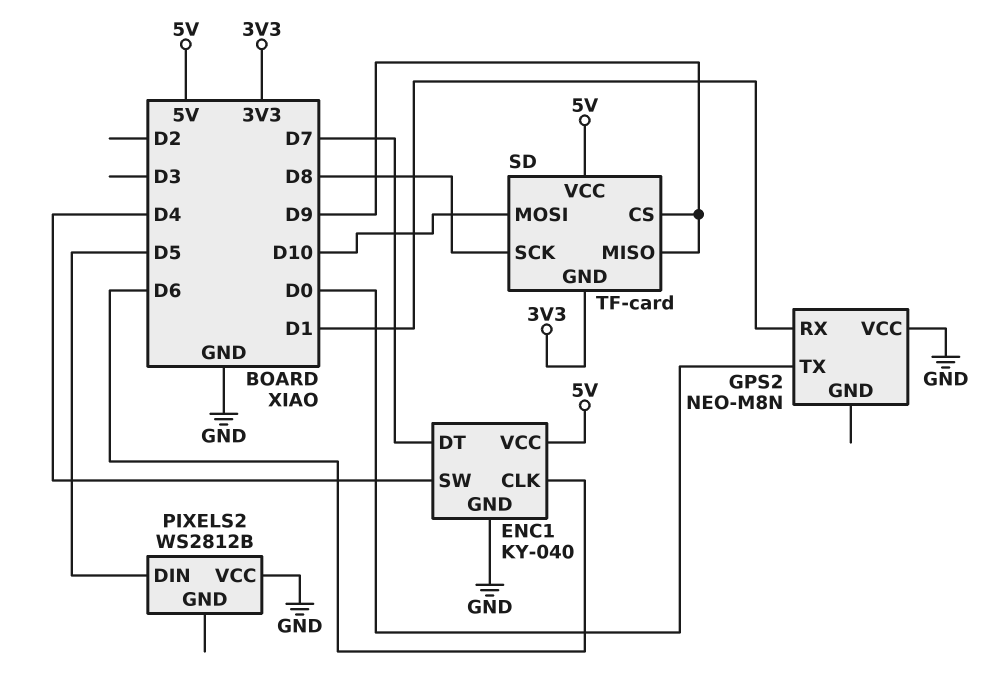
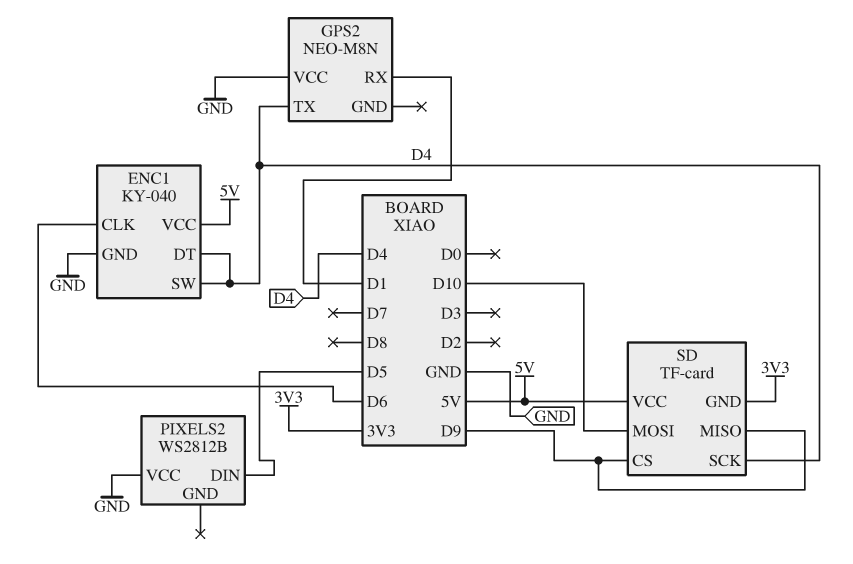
ENC1 pin DT: D7 -> D4
GPS2 pin TX: D0 -> D4
SD pin SCK: D8 -> D4

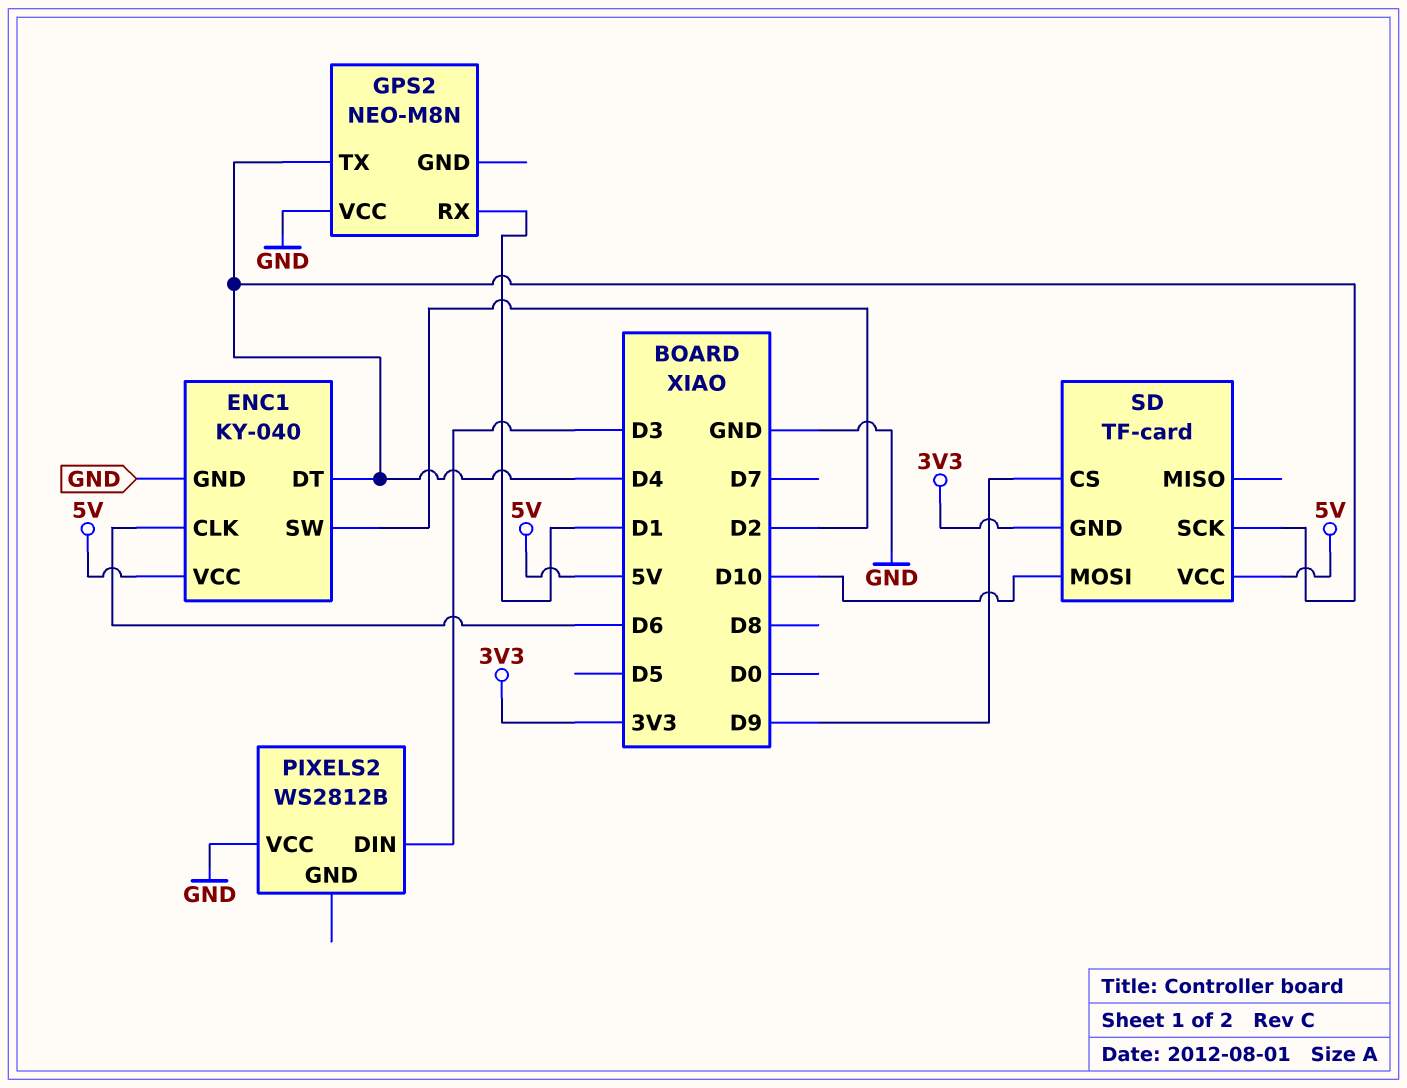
ENC1 pin SW: D4 -> D2
PIXELS2 pin DIN: D5 -> D3
SD pin MISO: D9 -> none

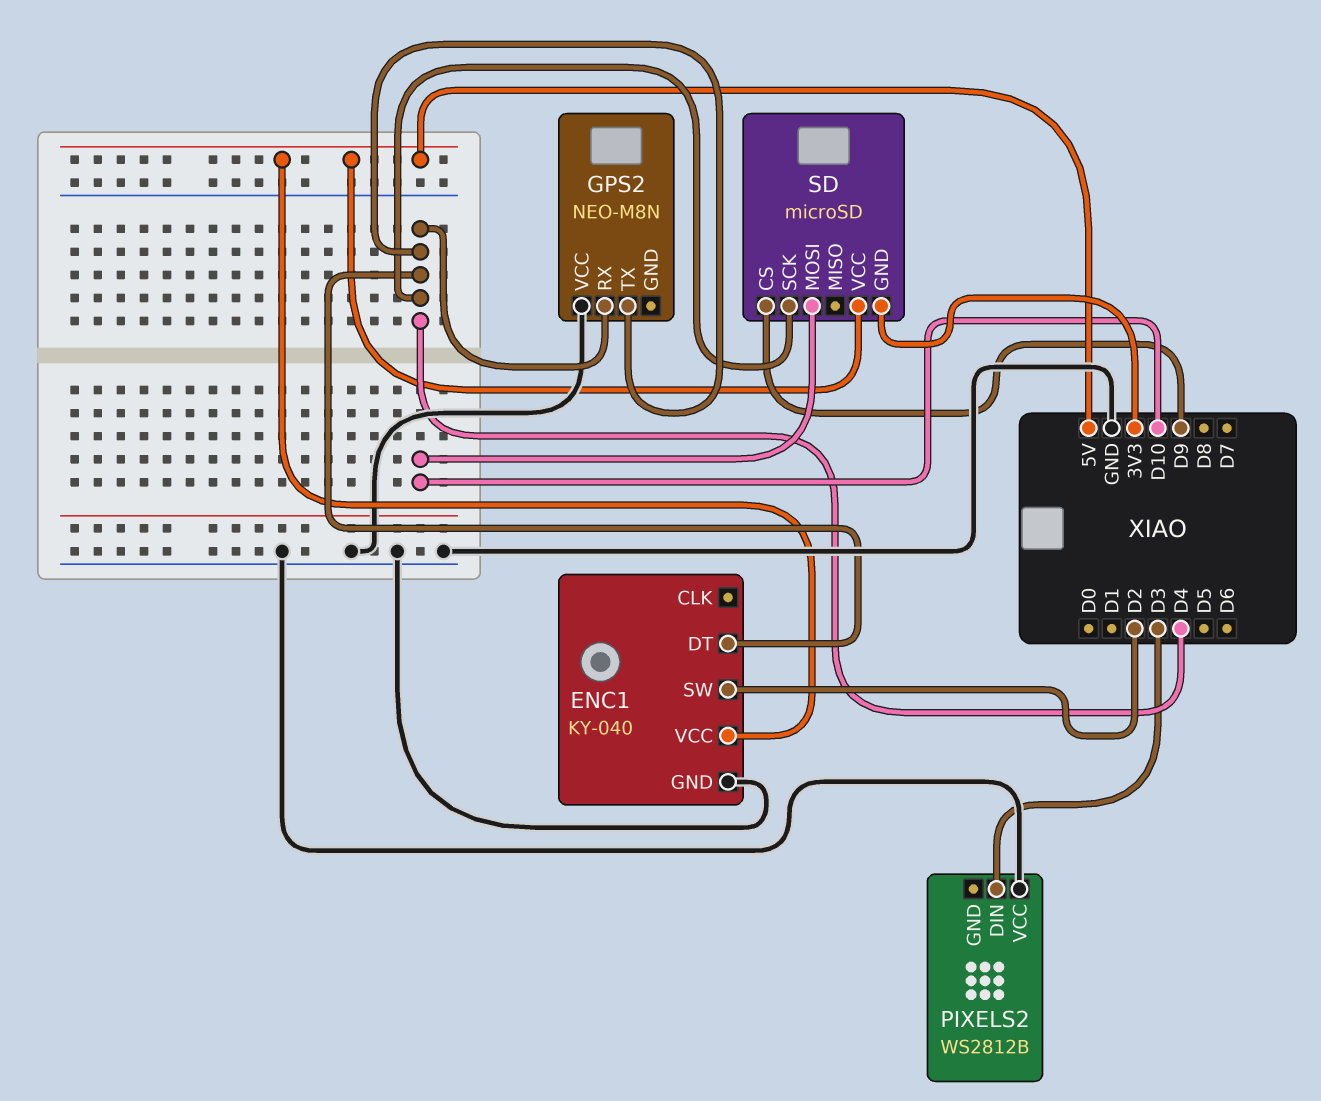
ENC1 pin CLK: D6 -> none
GPS2 pin RX: D1 -> D4
SD: TF-card -> microSD

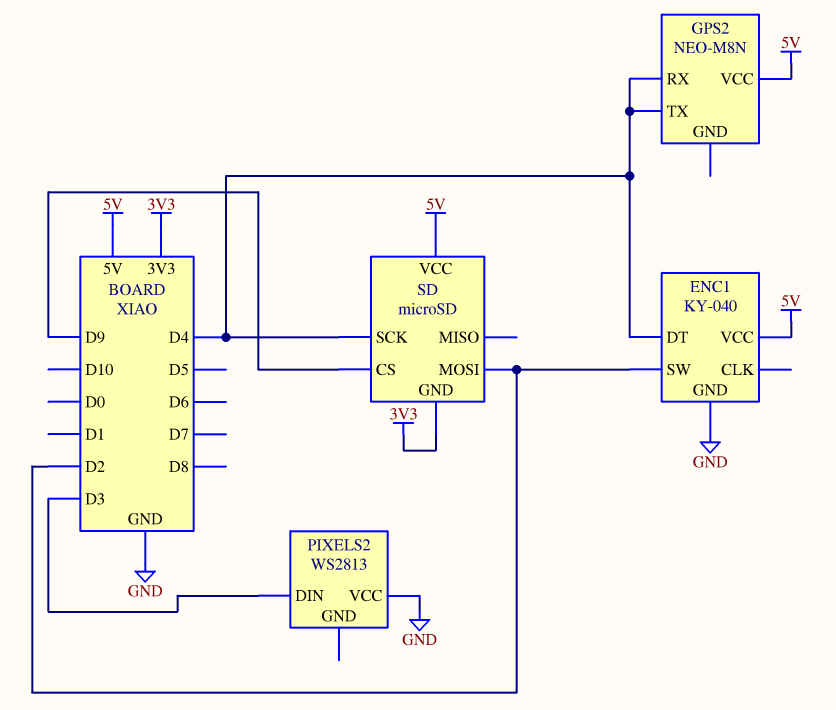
GPS2 pin VCC: GND -> 5V
PIXELS2: WS2812B -> WS2813
SD pin MOSI: D10 -> D2

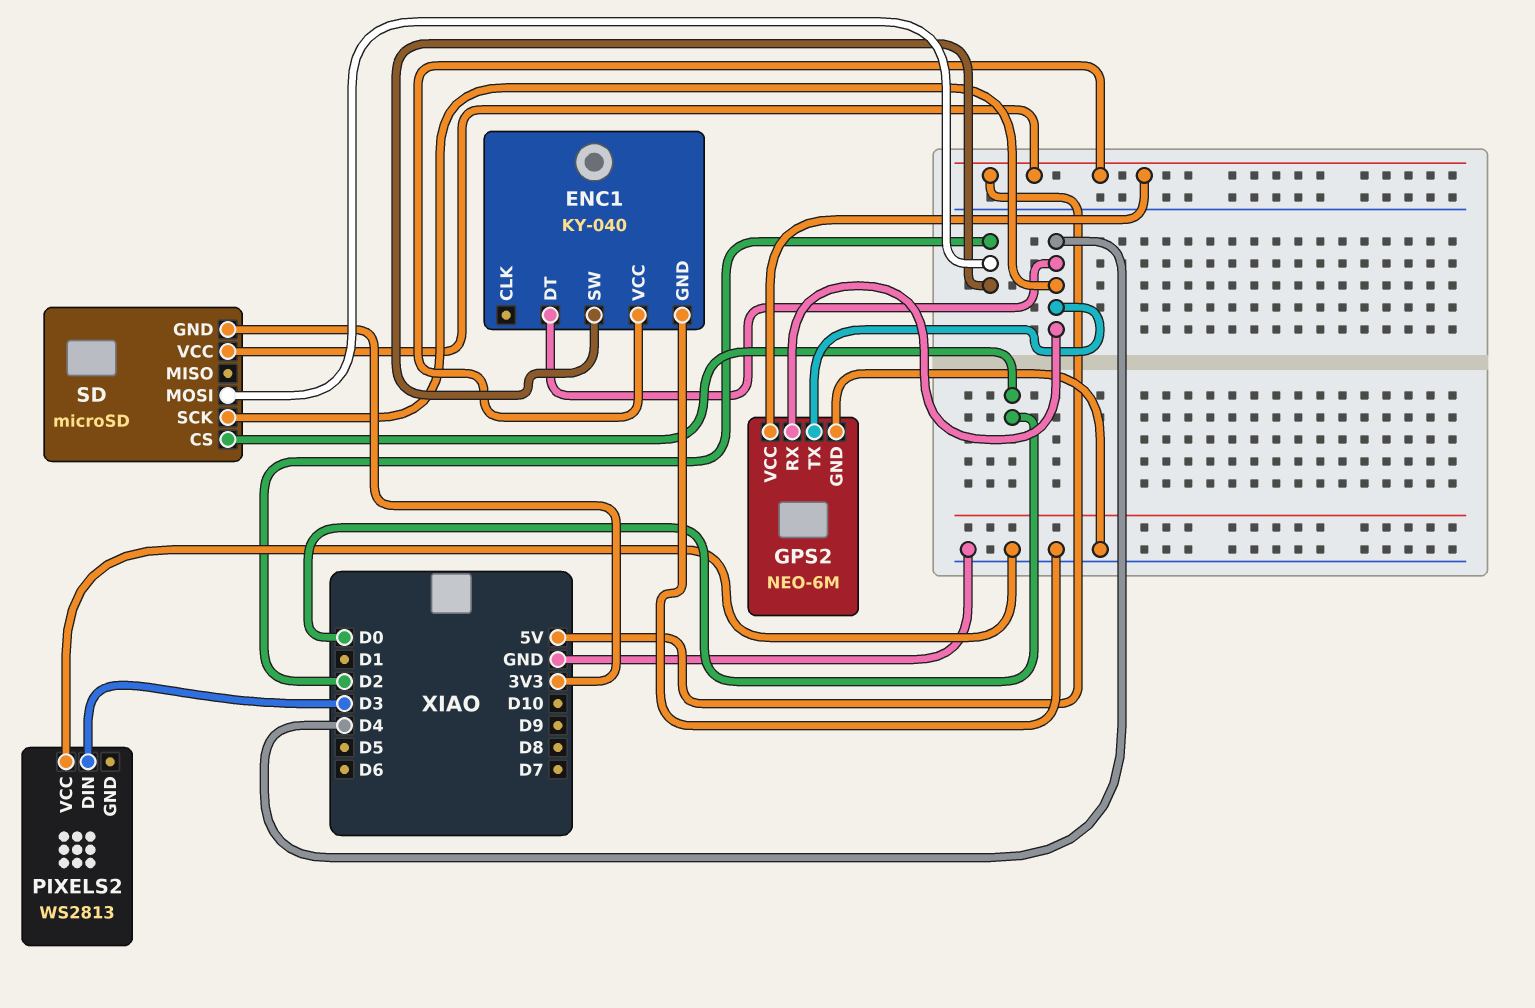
GPS2: NEO-M8N -> NEO-6M
GPS2 pin GND: none -> GND
SD pin CS: D9 -> D0

